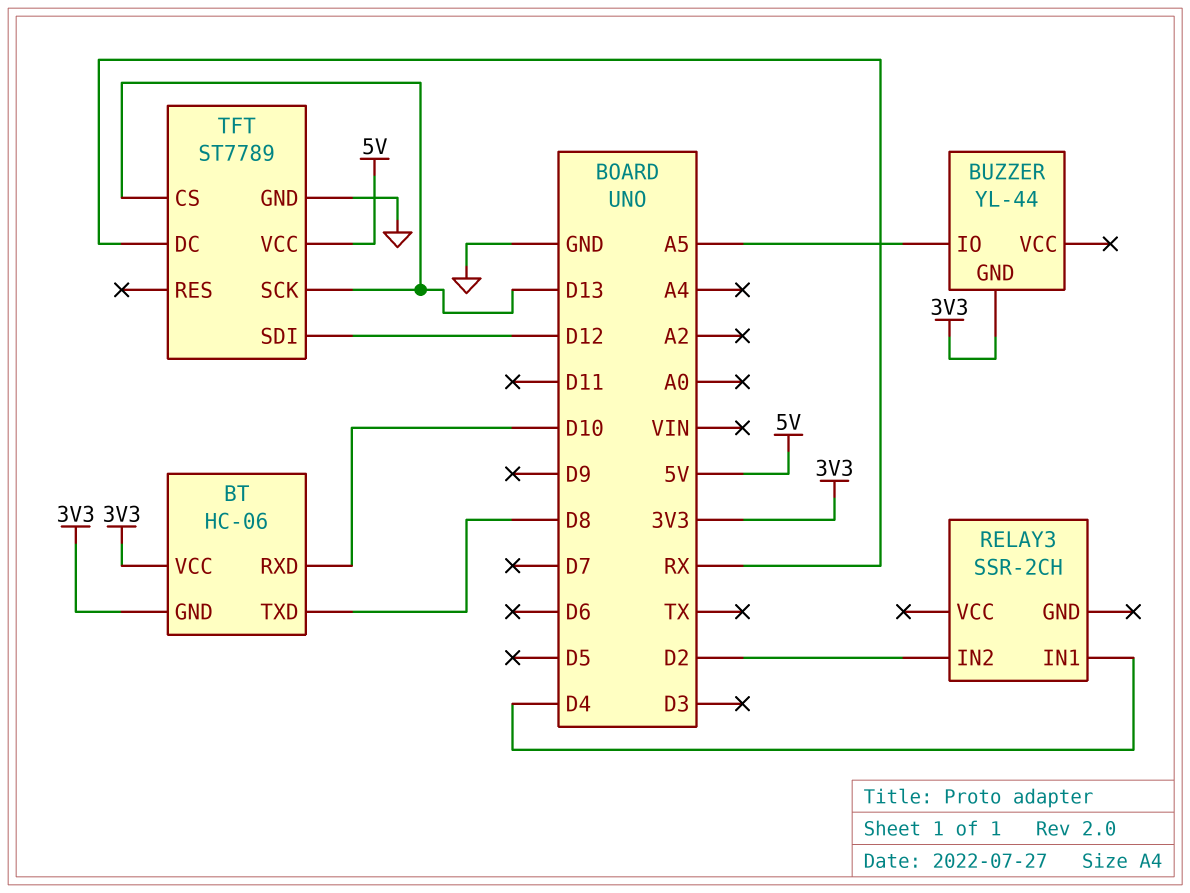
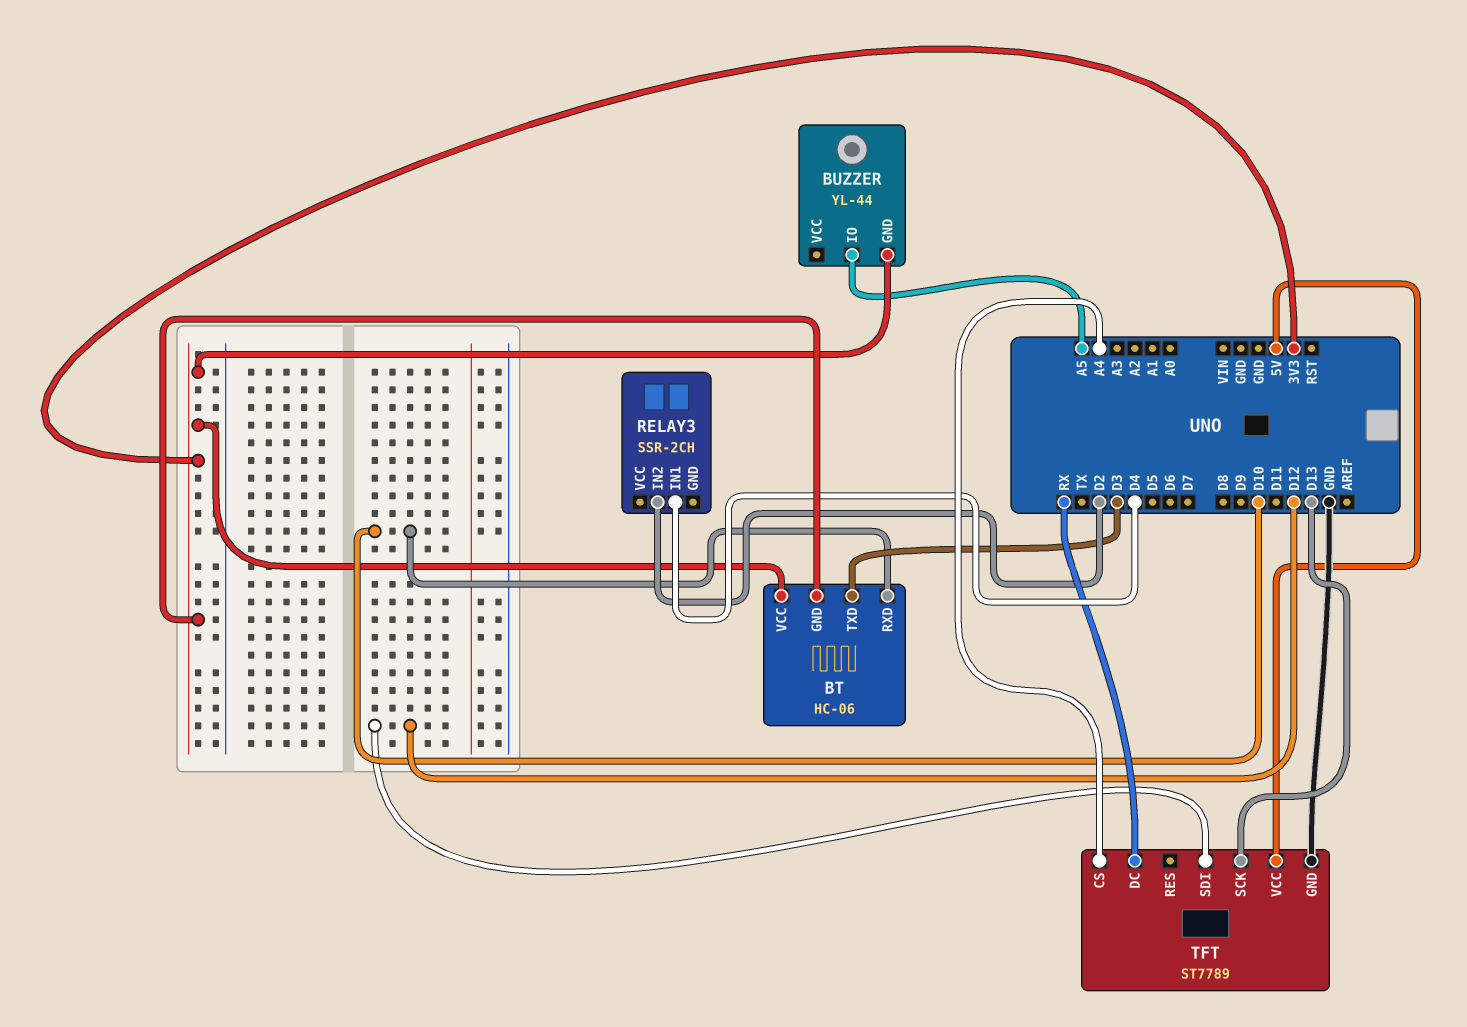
BT pin TXD: D8 -> D3
TFT pin CS: D13 -> A4

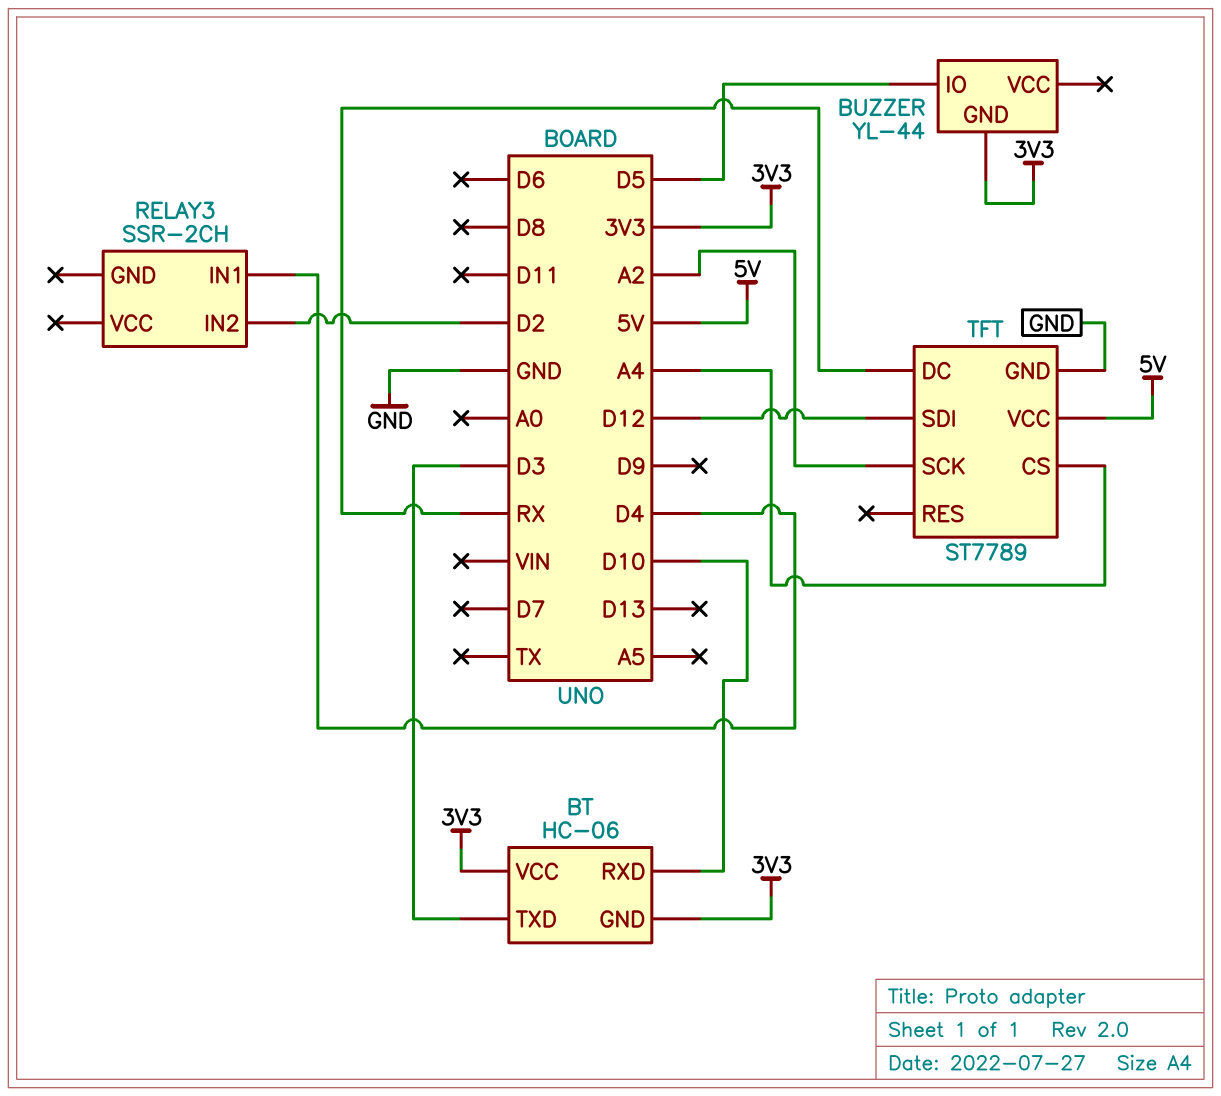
BUZZER pin IO: A5 -> D5
TFT pin SCK: D13 -> A2

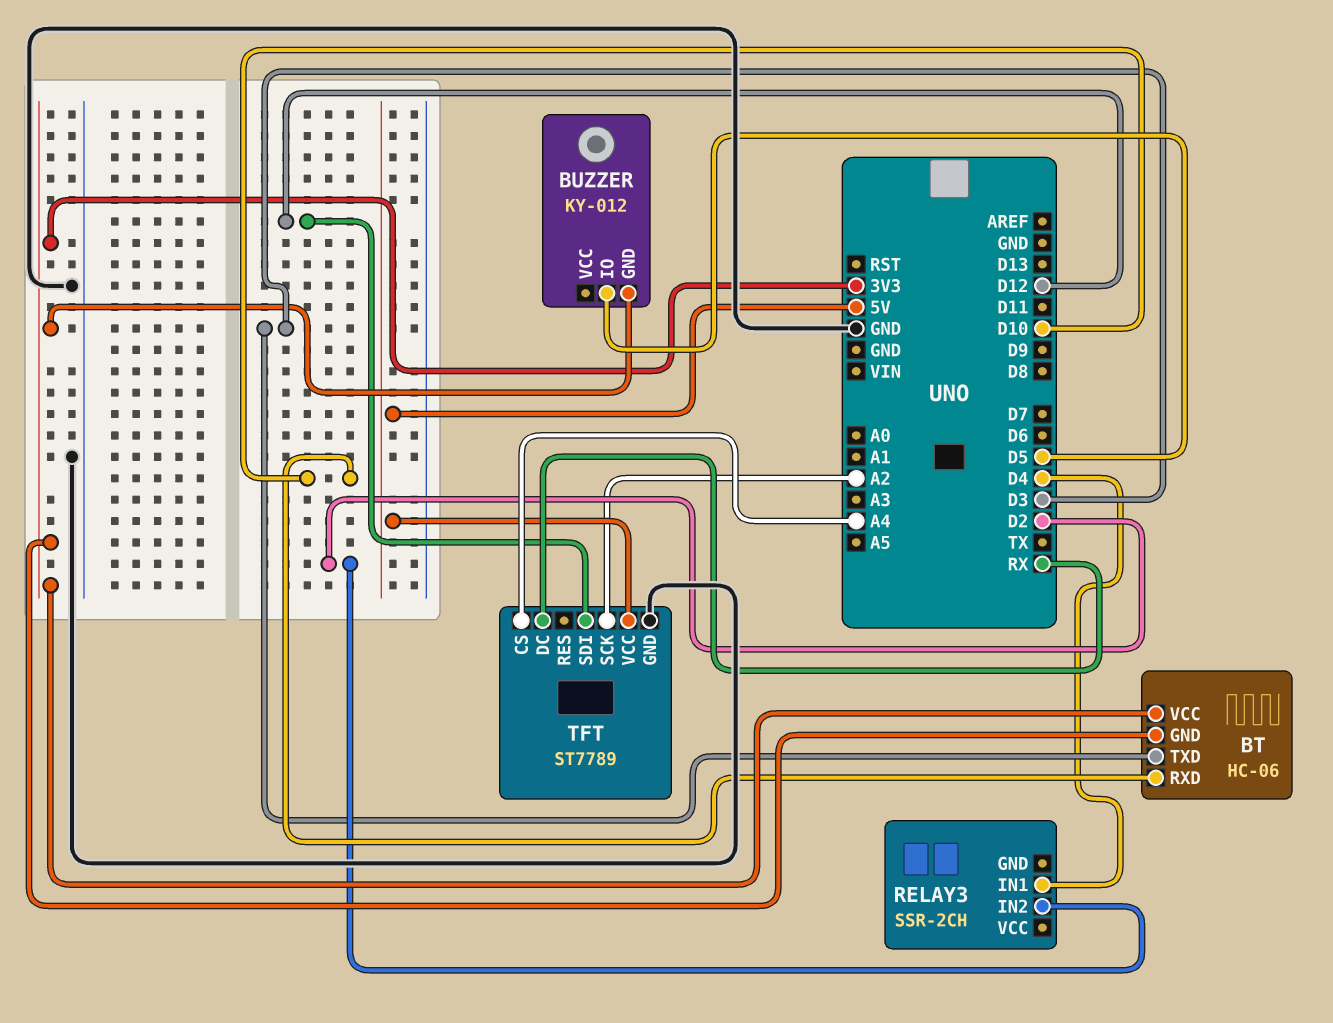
BUZZER: YL-44 -> KY-012

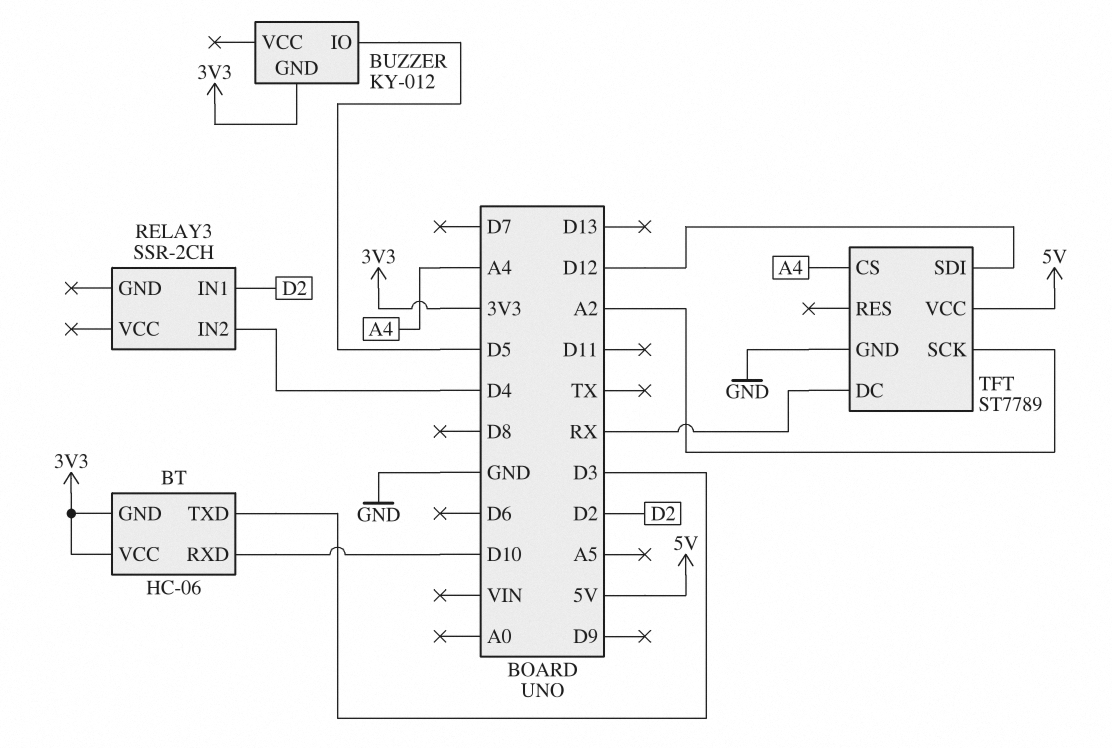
RELAY3 pin IN1: D4 -> D2
RELAY3 pin IN2: D2 -> D4

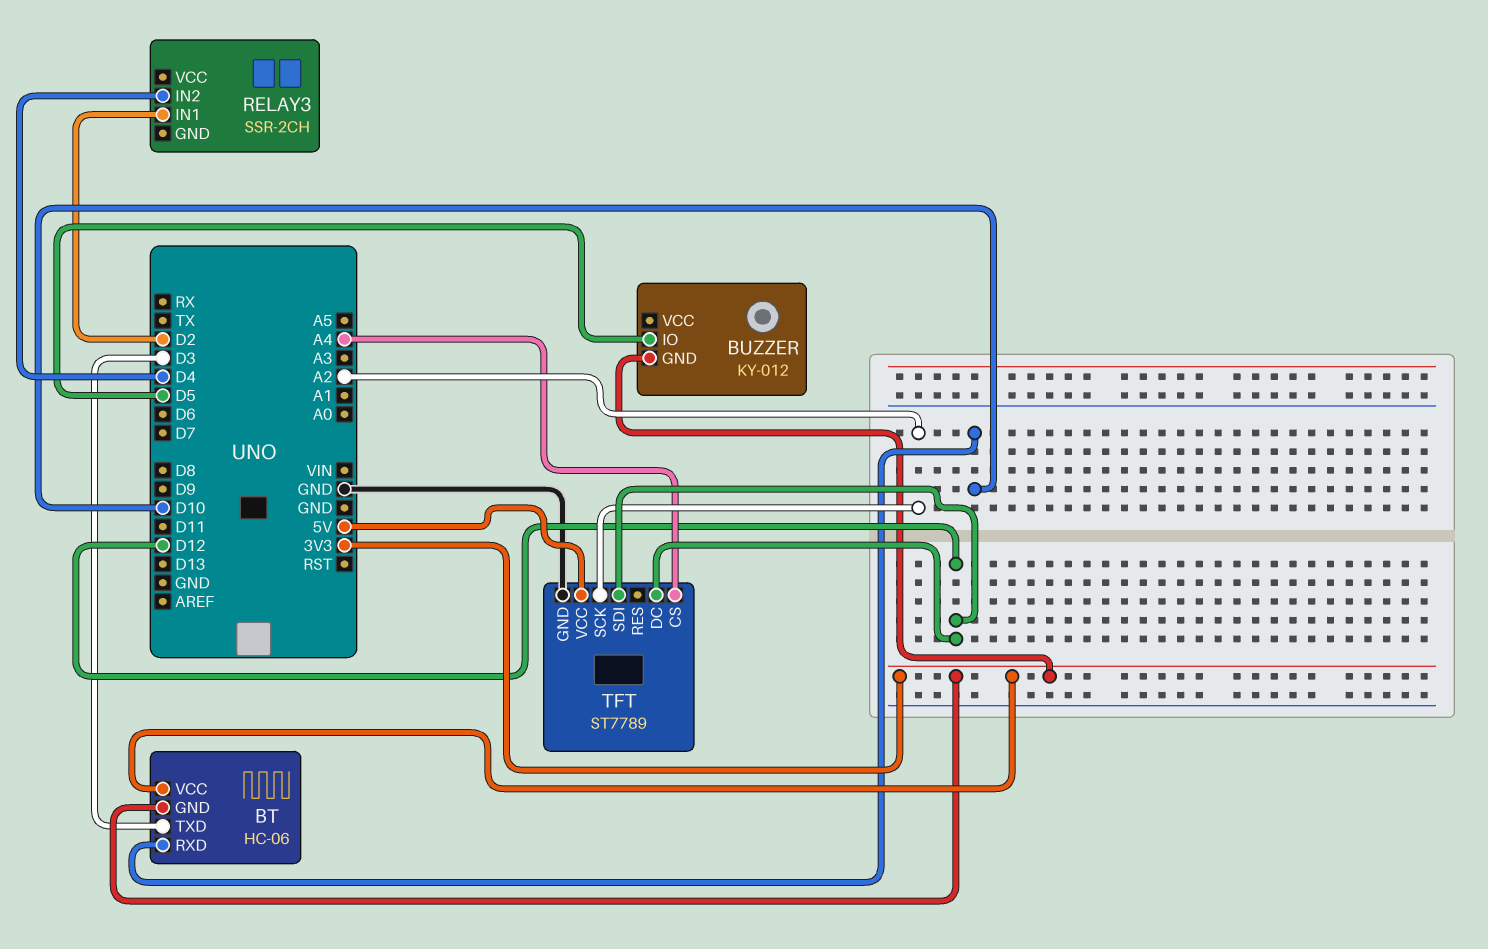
TFT pin DC: RX -> D12

